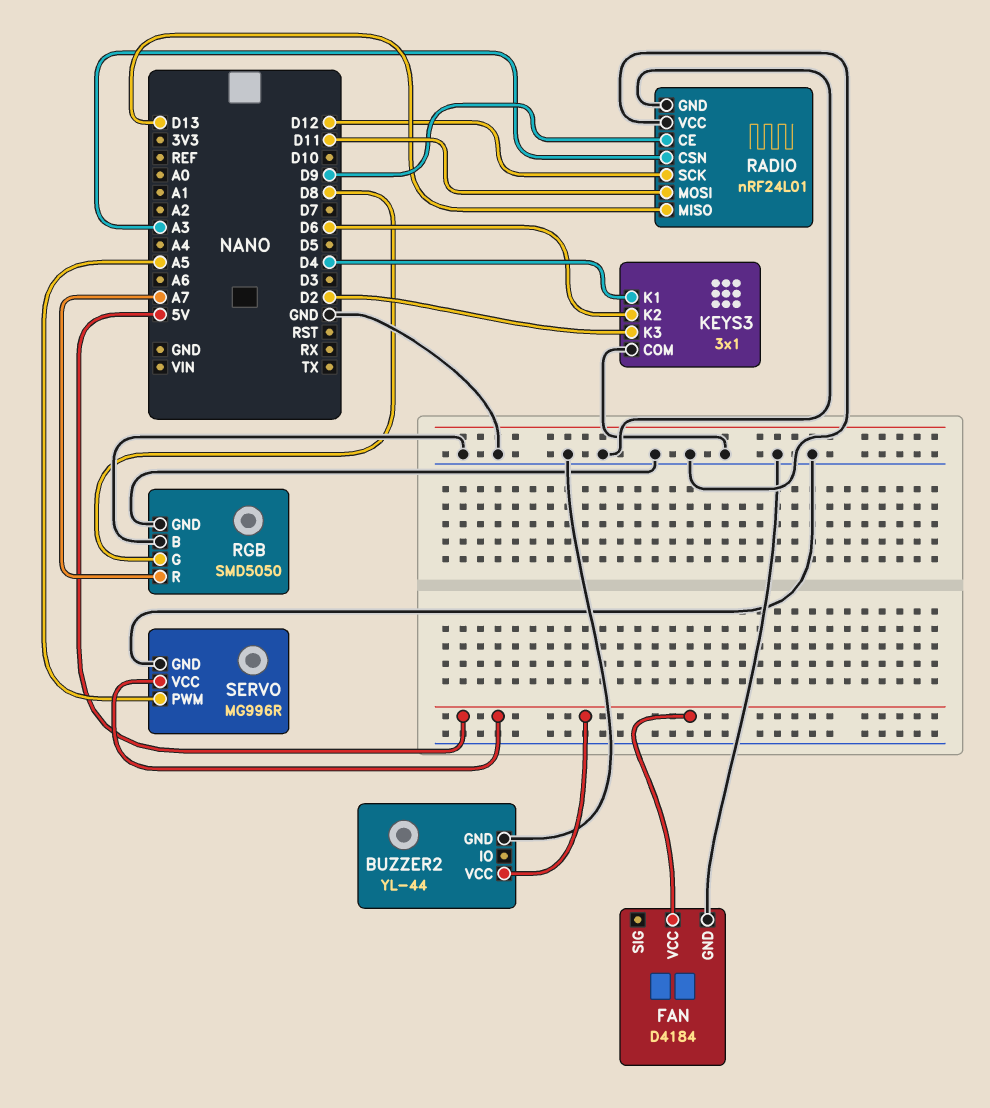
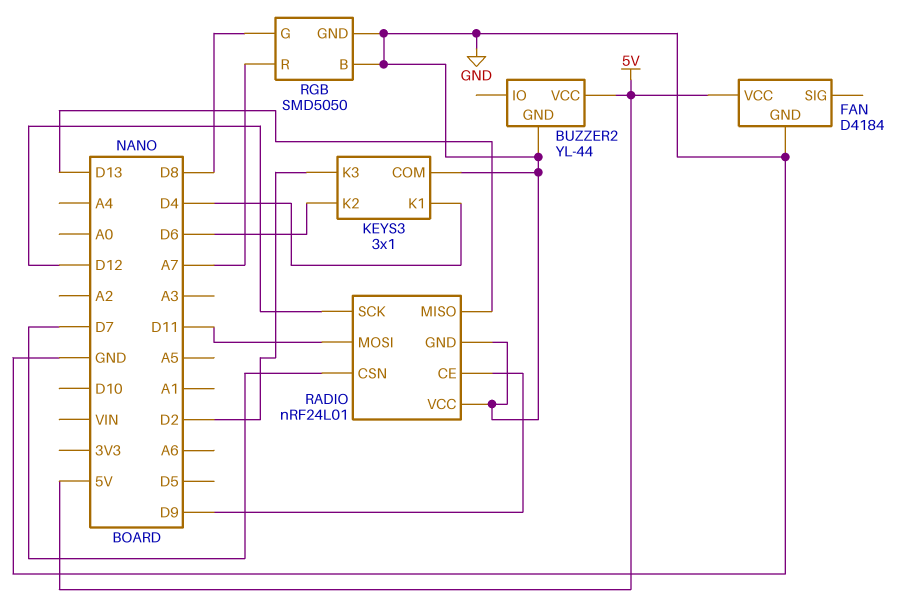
RADIO pin CSN: A3 -> D7
SERVO: MG996R -> none
SERVO pin GND: GND -> none
SERVO pin PWM: A5 -> none
SERVO pin VCC: 5V -> none

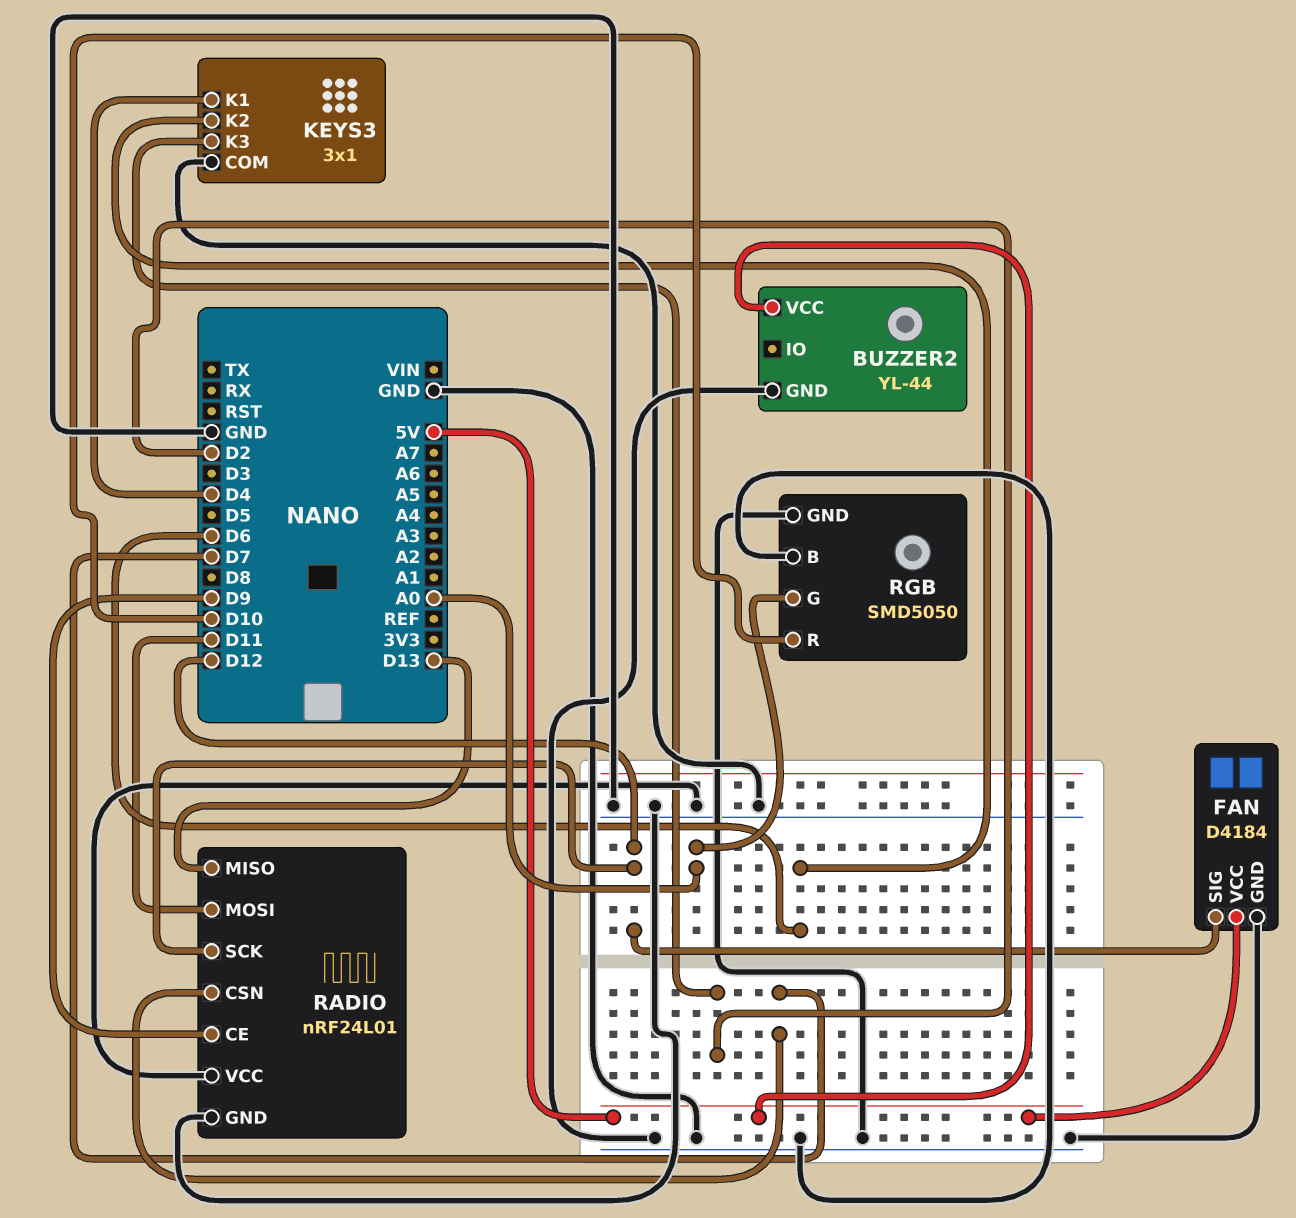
FAN pin SIG: none -> D12
RGB pin G: D8 -> A0
RGB pin R: A7 -> D10

